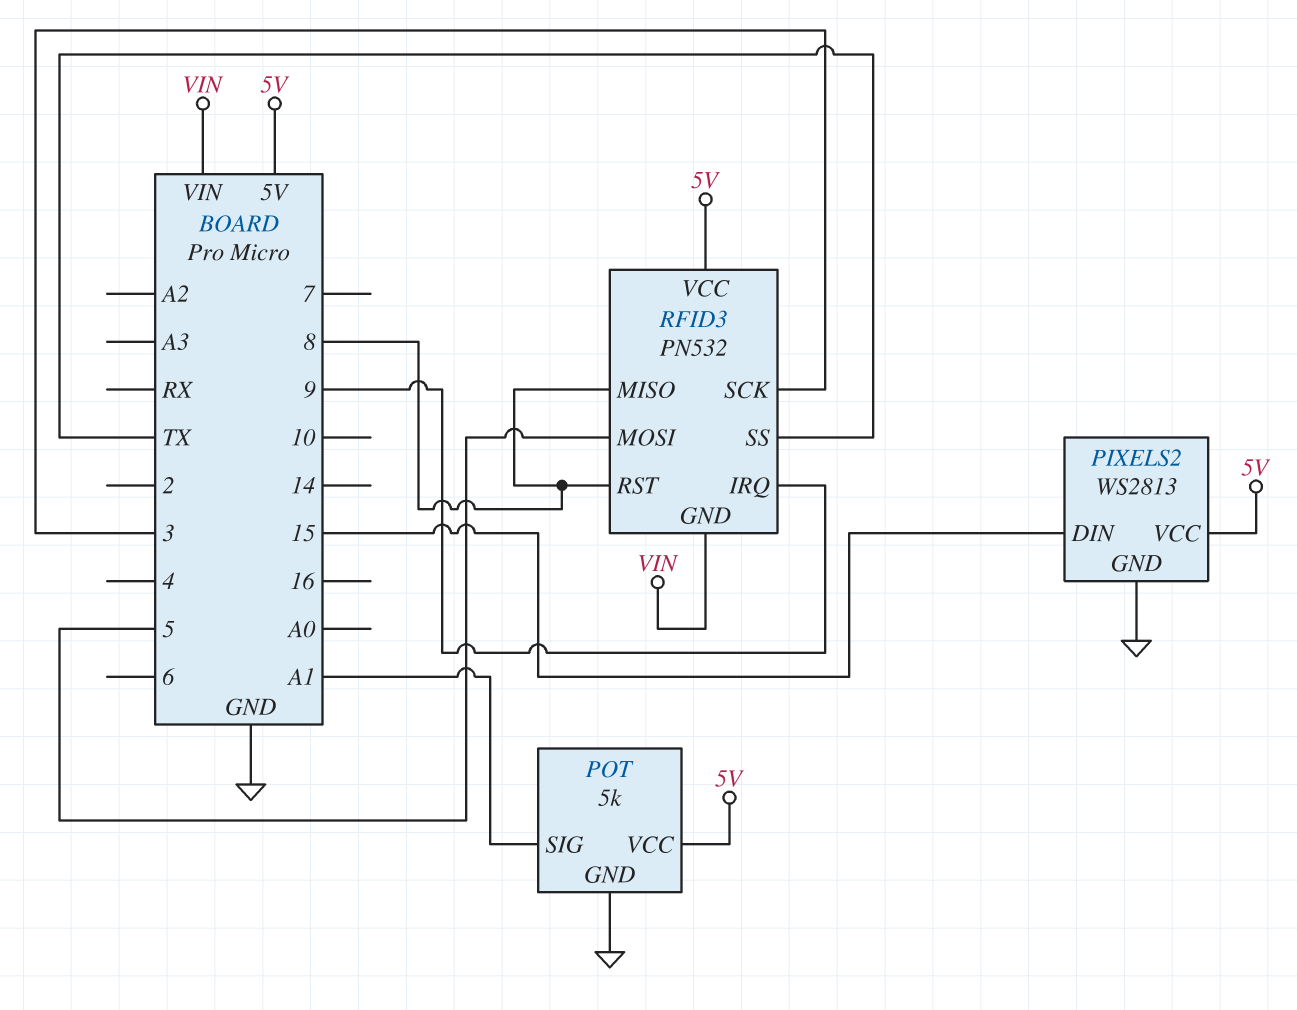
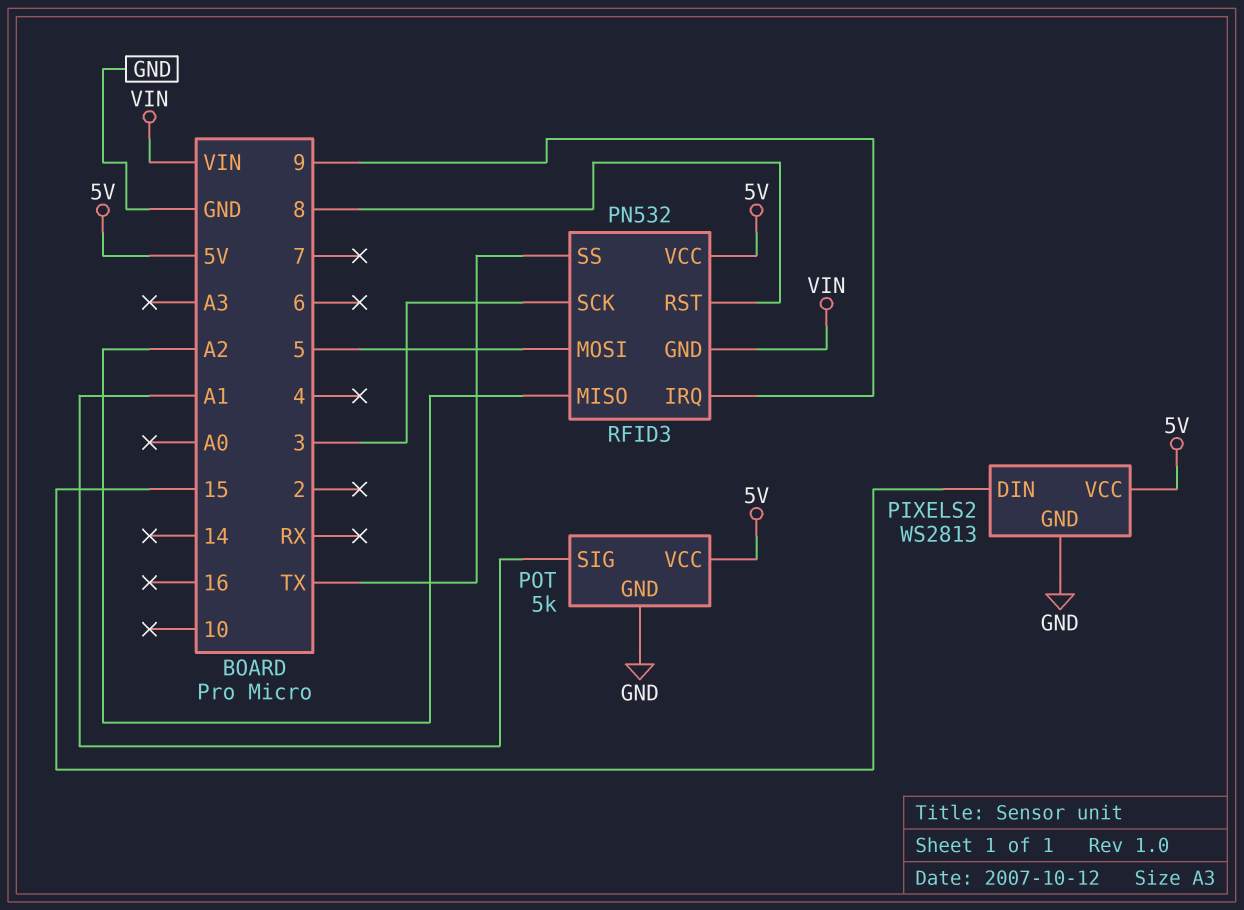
RFID3 pin MISO: 8 -> A2

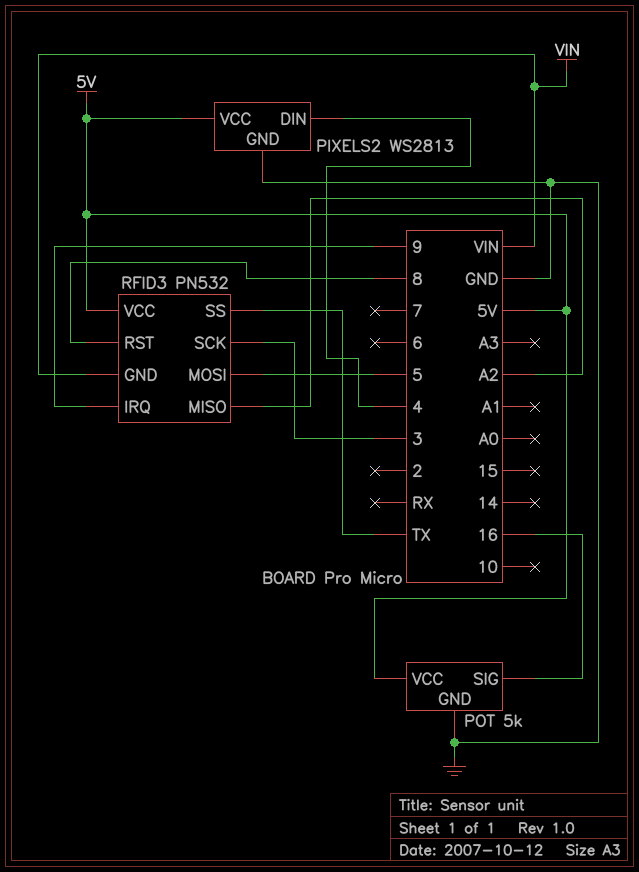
PIXELS2 pin DIN: 15 -> 4
POT pin SIG: A1 -> 16

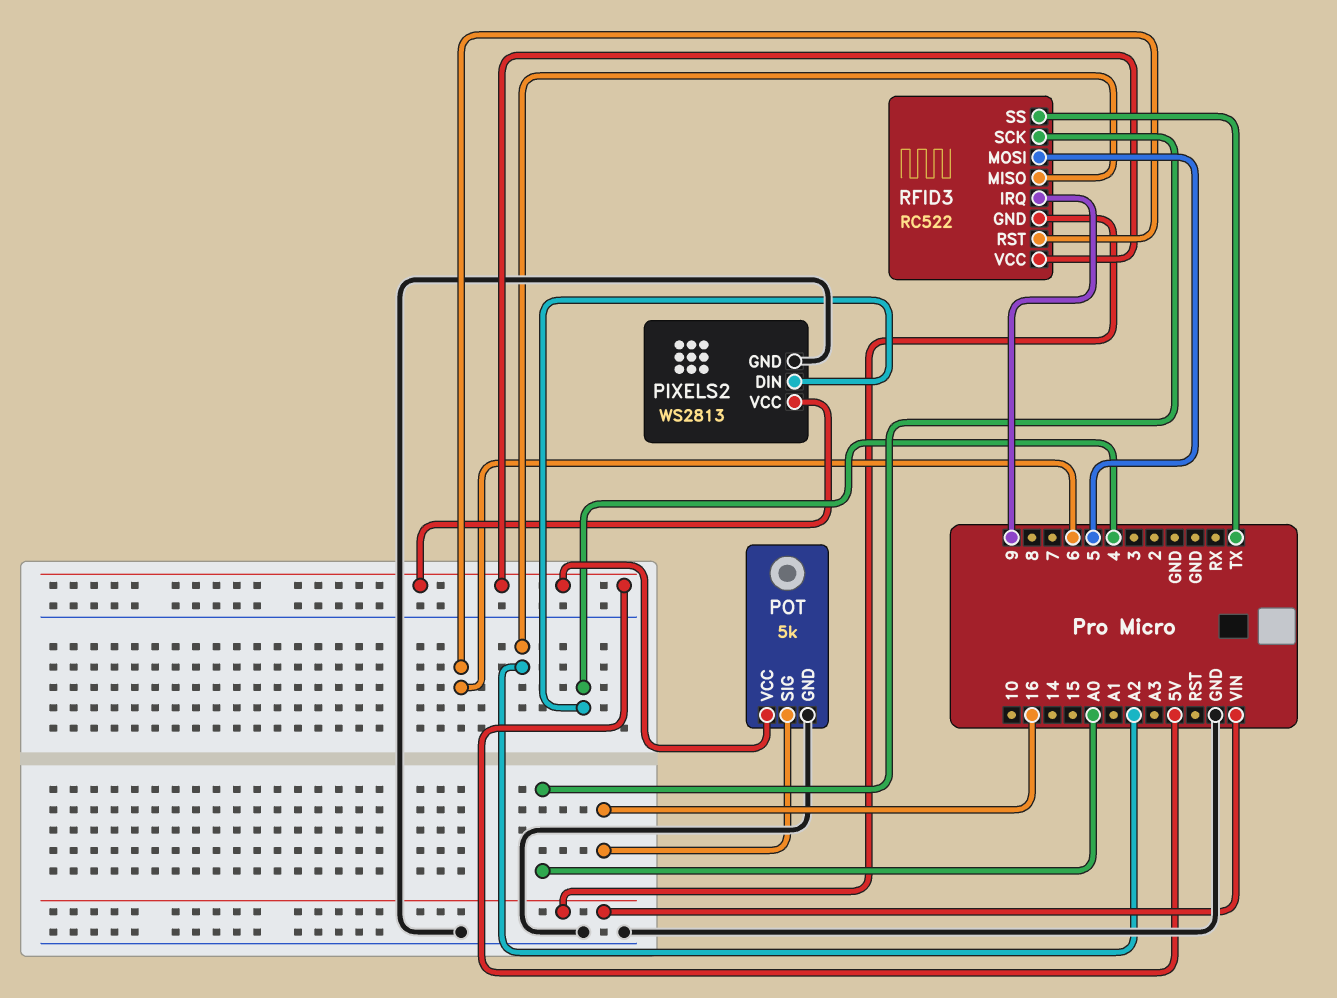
RFID3: PN532 -> RC522
RFID3 pin RST: 8 -> 6
RFID3 pin SCK: 3 -> A0

